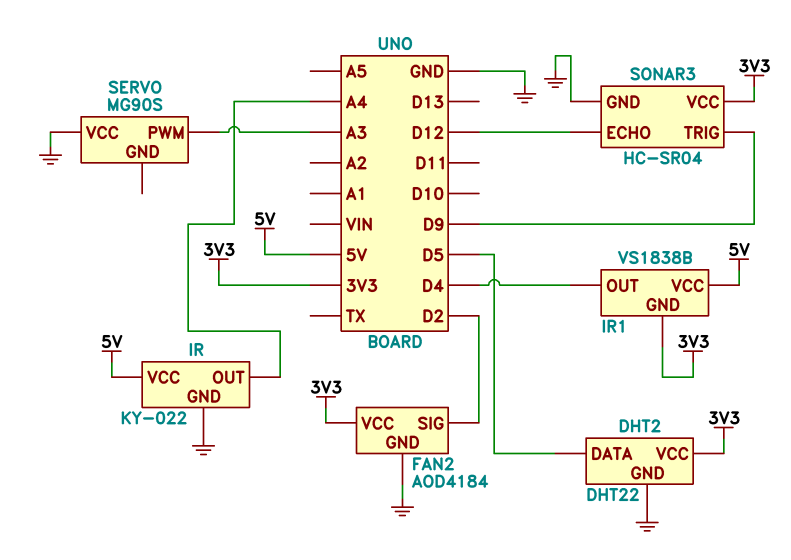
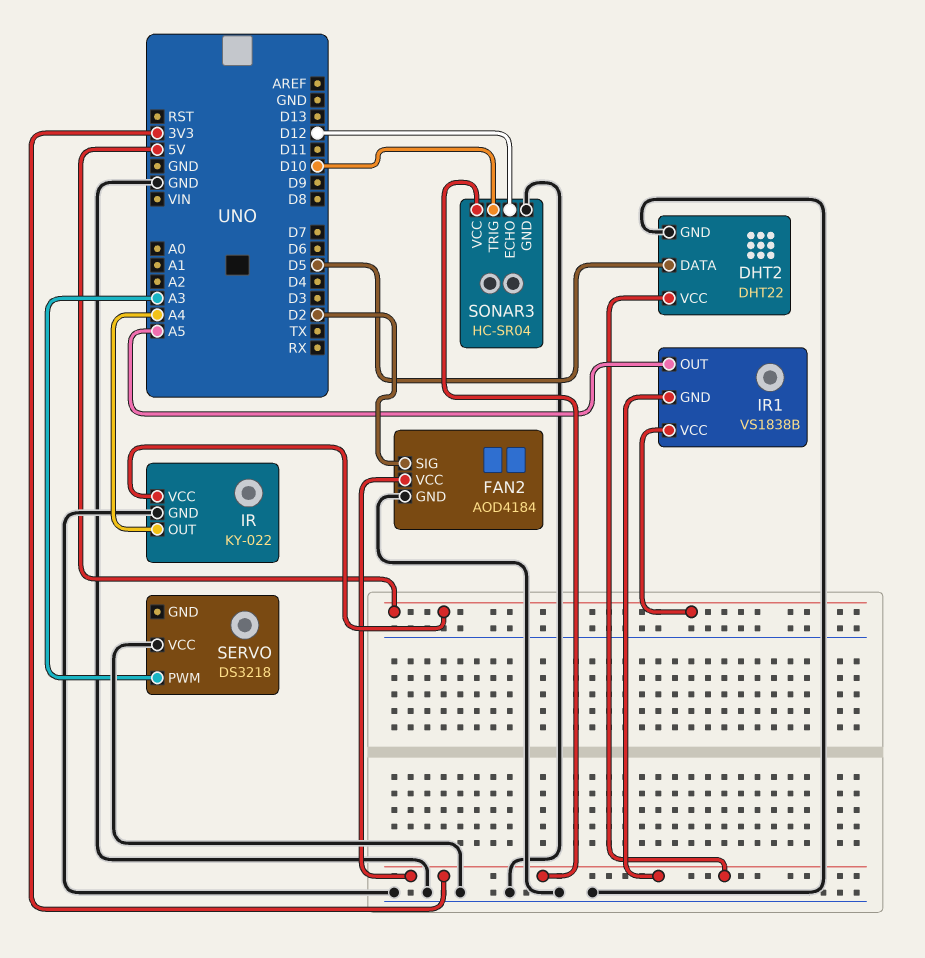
IR1 pin OUT: D4 -> A5
SERVO: MG90S -> DS3218
SONAR3 pin TRIG: D9 -> D10

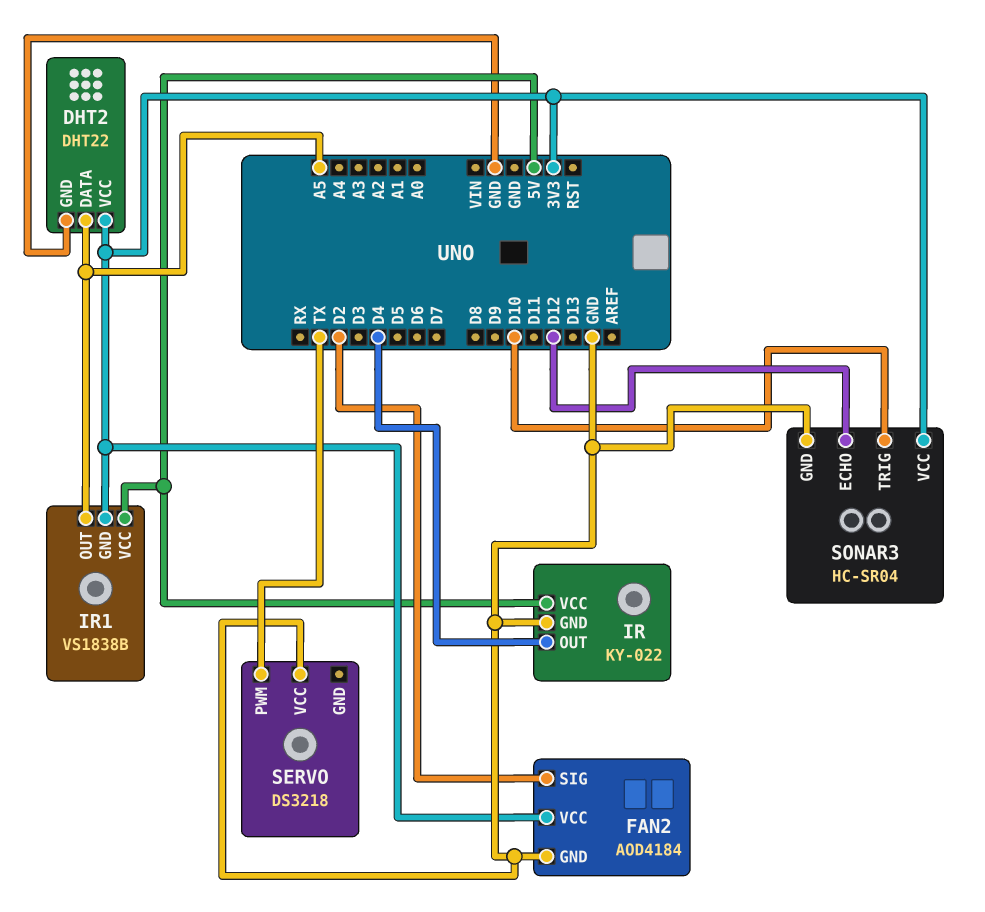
DHT2 pin DATA: D5 -> A5
IR pin OUT: A4 -> D4
SERVO pin PWM: A3 -> TX

